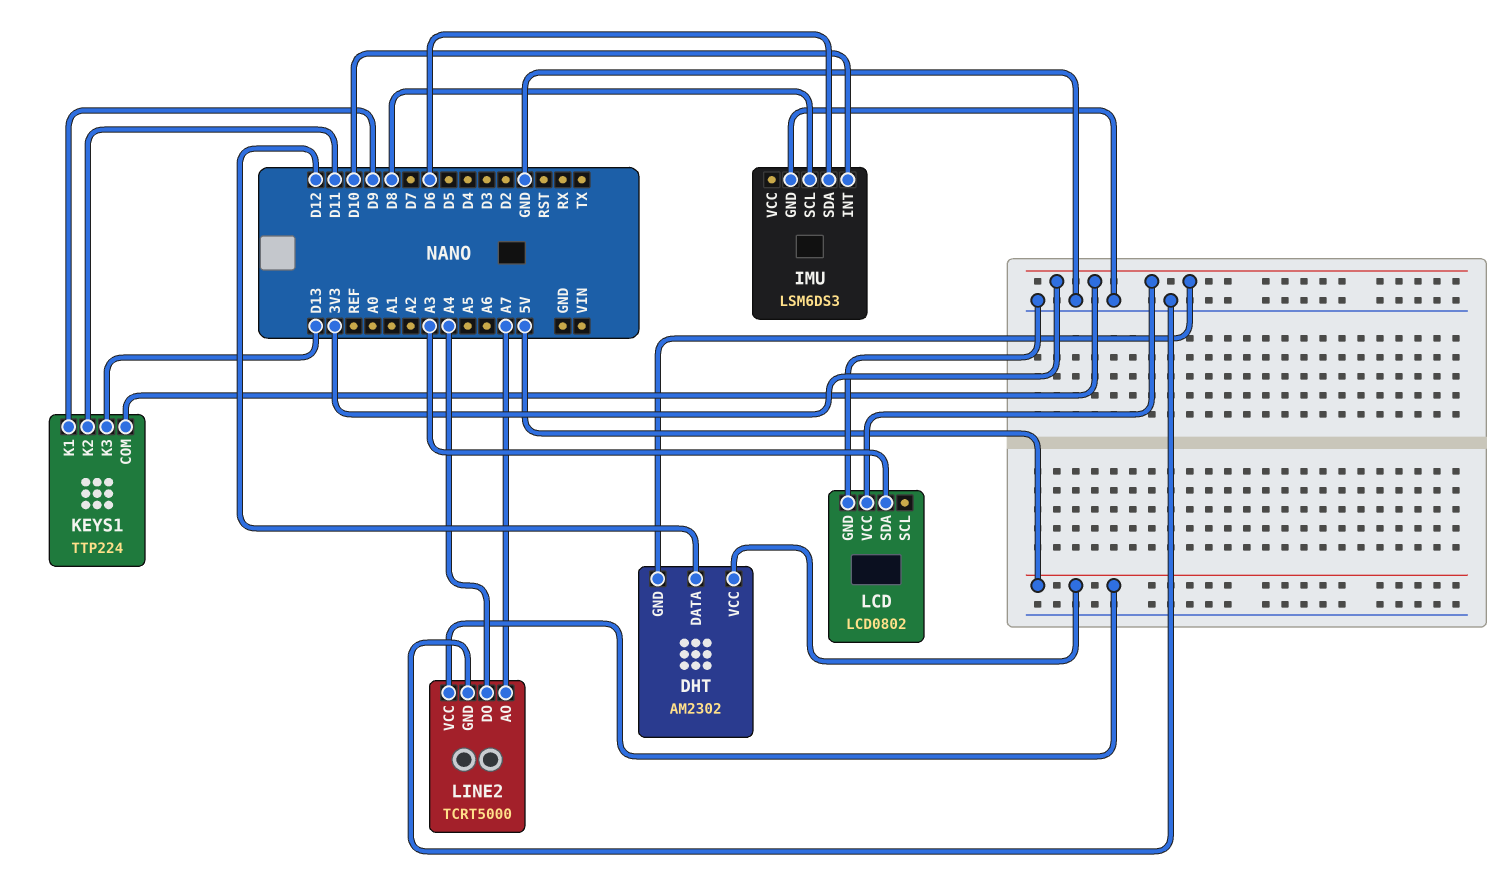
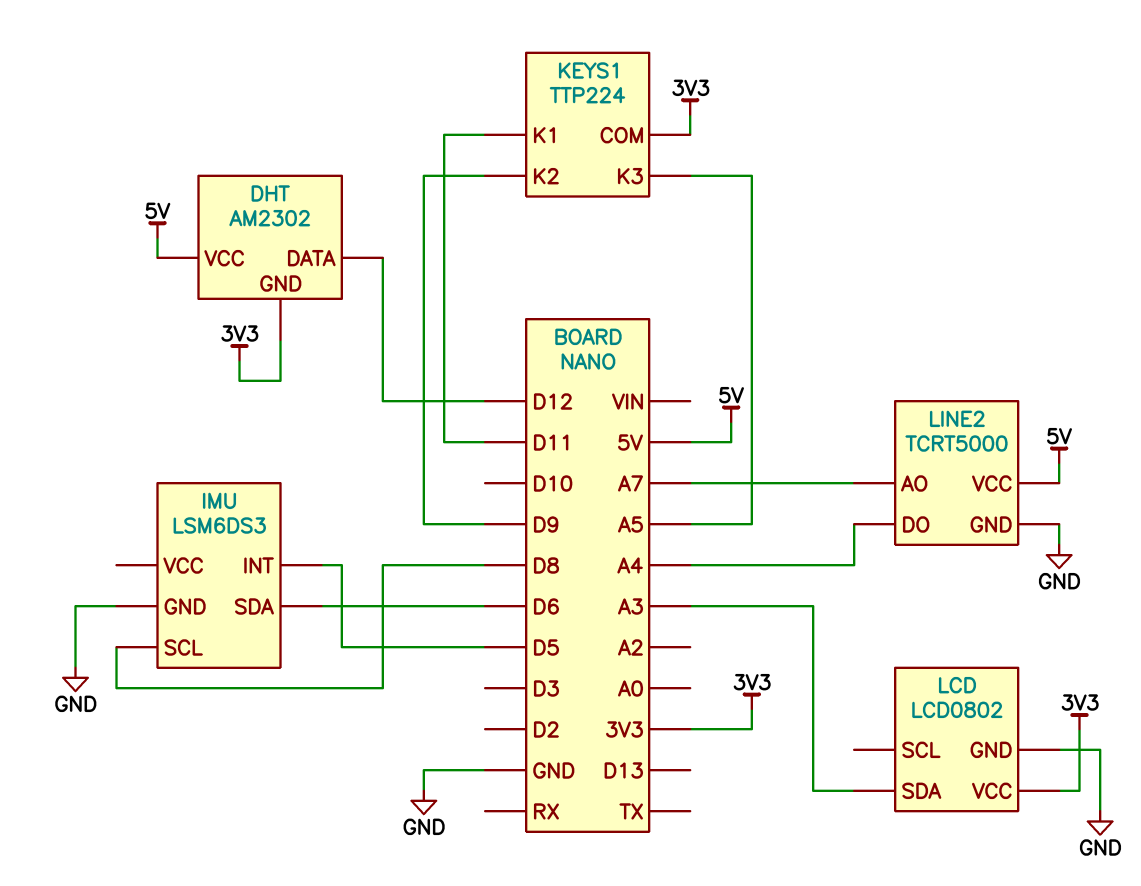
IMU pin INT: D10 -> D5
KEYS1 pin K1: D9 -> D11
KEYS1 pin K2: D11 -> D9
KEYS1 pin K3: D13 -> A5

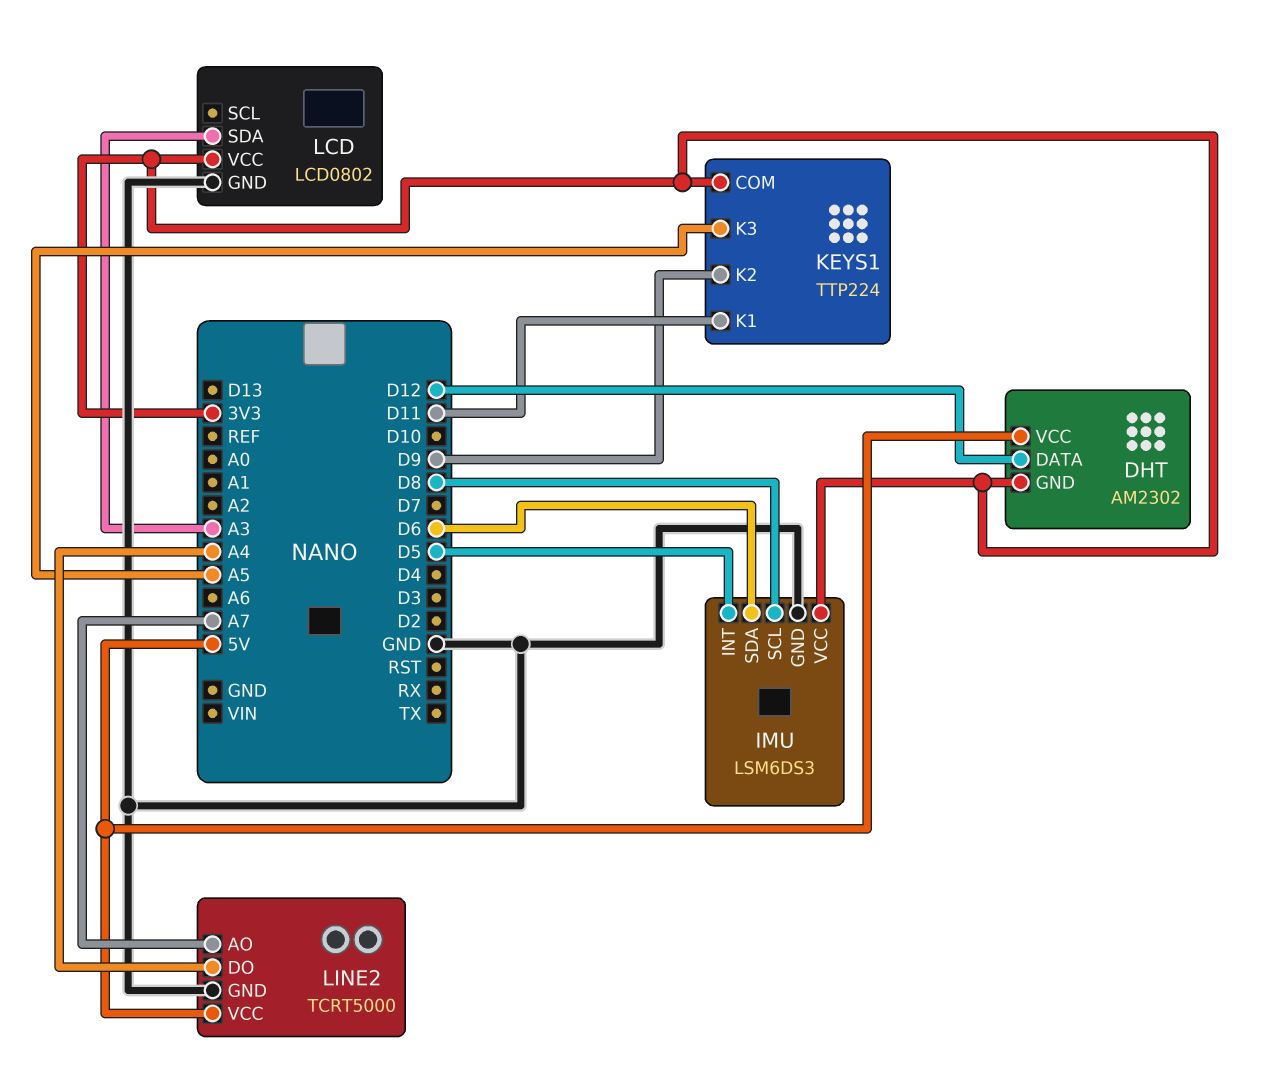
IMU pin VCC: none -> 3V3

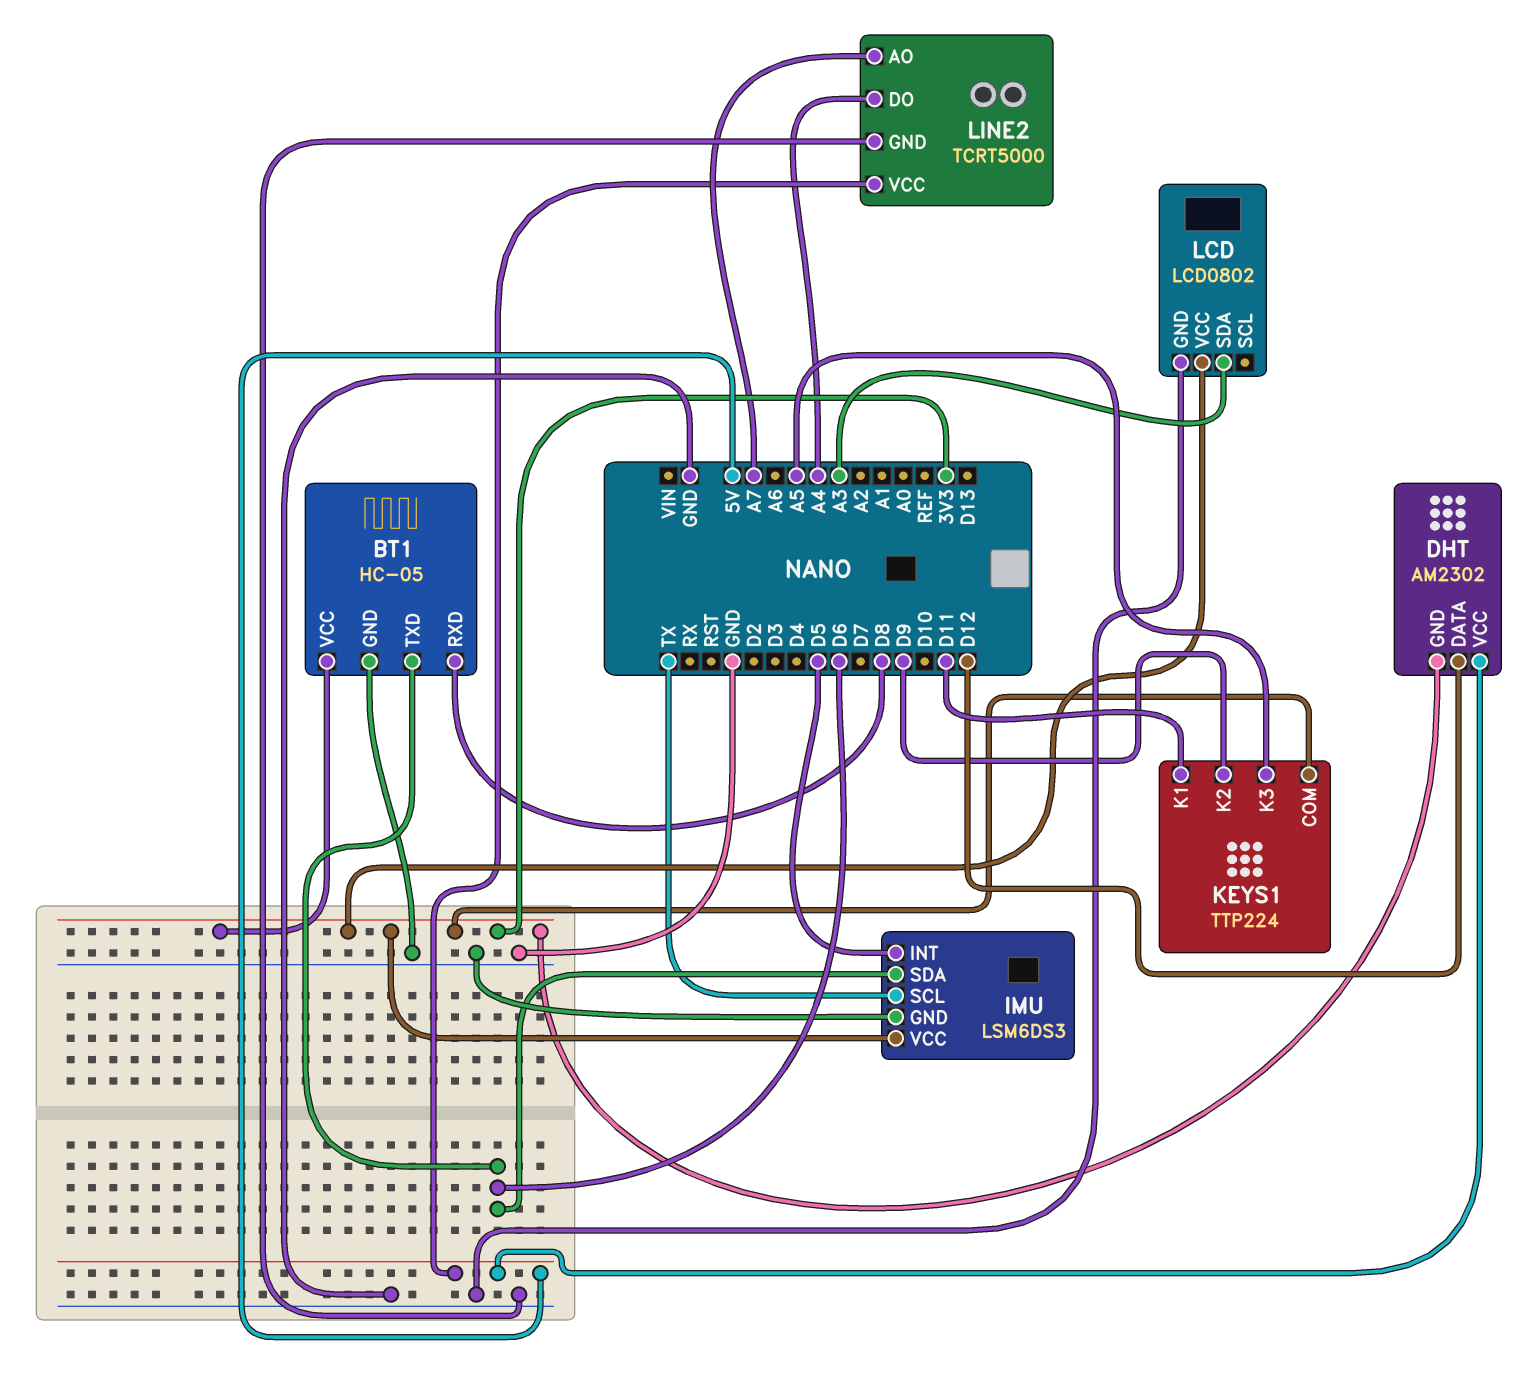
BT1: none -> HC-05
BT1 pin GND: none -> GND
BT1 pin RXD: none -> D8
BT1 pin TXD: none -> D6
BT1 pin VCC: none -> 3V3
IMU pin SCL: D8 -> TX

